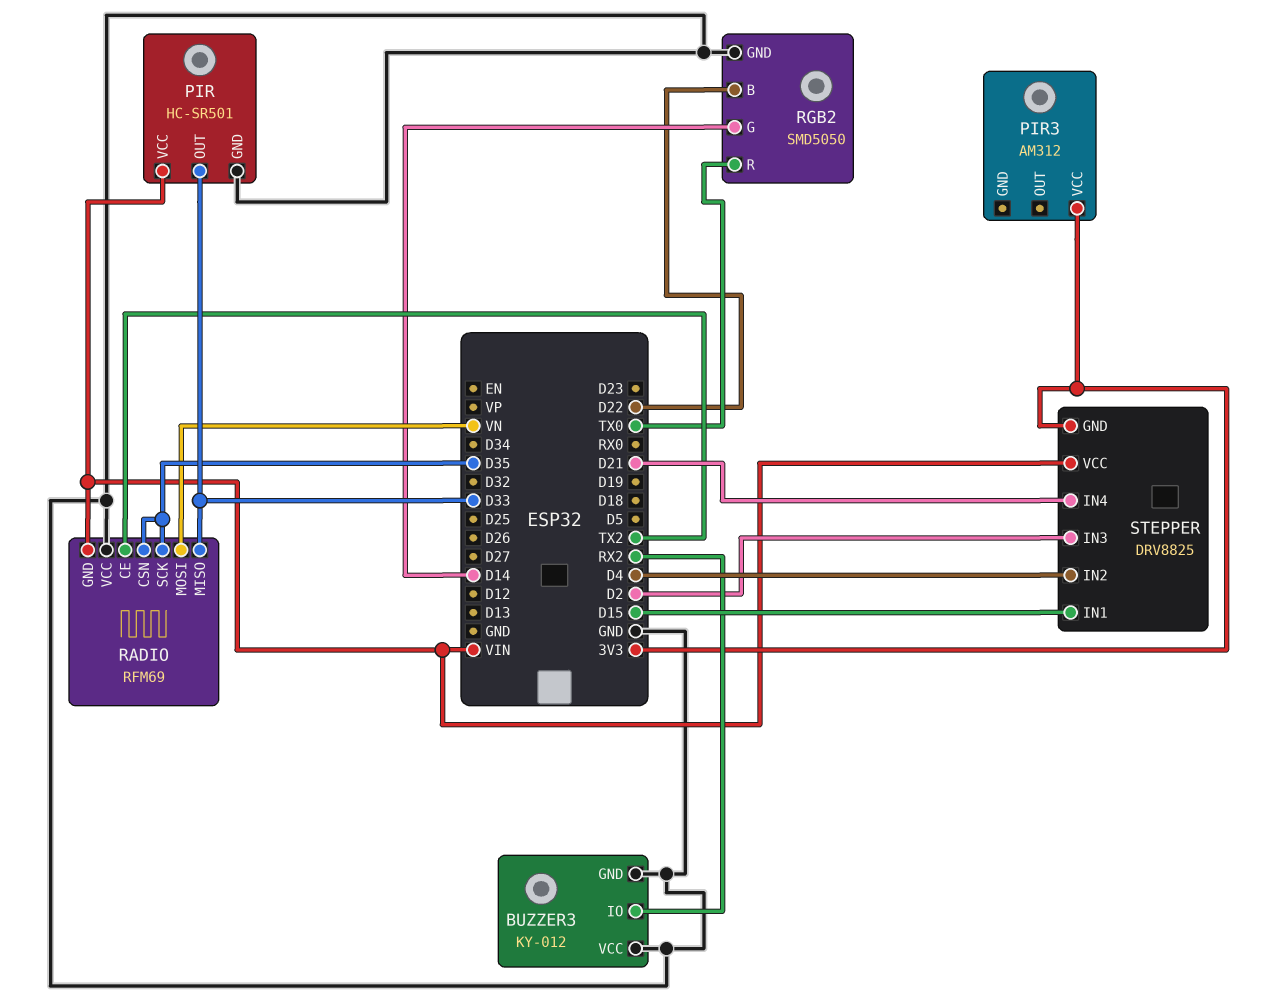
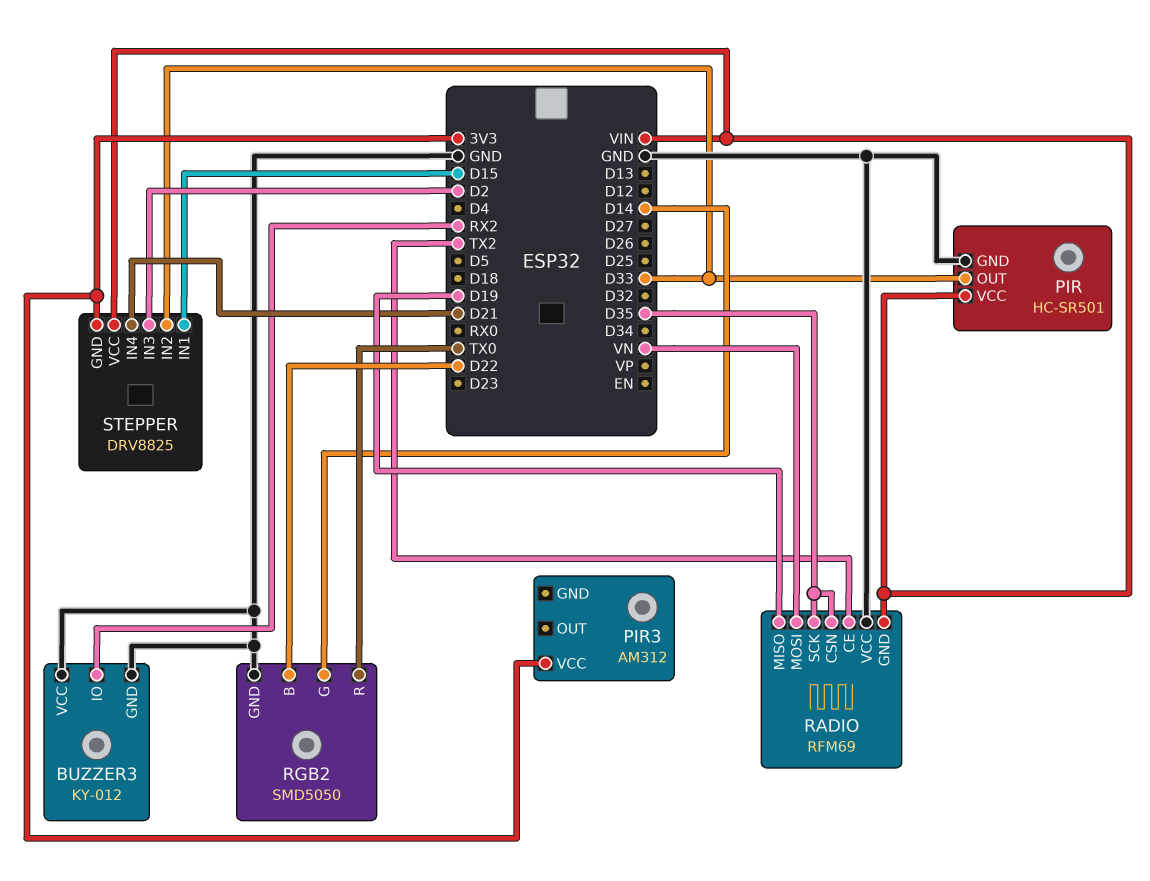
RADIO pin MISO: D33 -> D19
STEPPER pin IN2: D4 -> D33

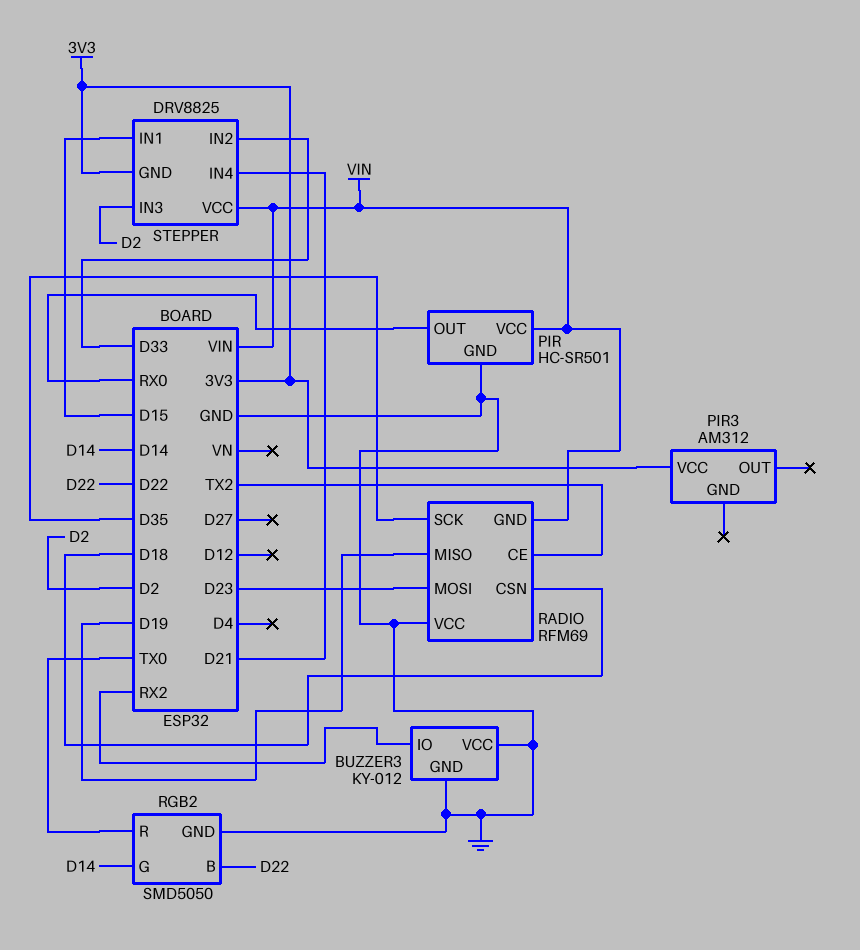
PIR pin OUT: D33 -> RX0
RADIO pin CSN: D35 -> D18
RADIO pin MOSI: VN -> D23

